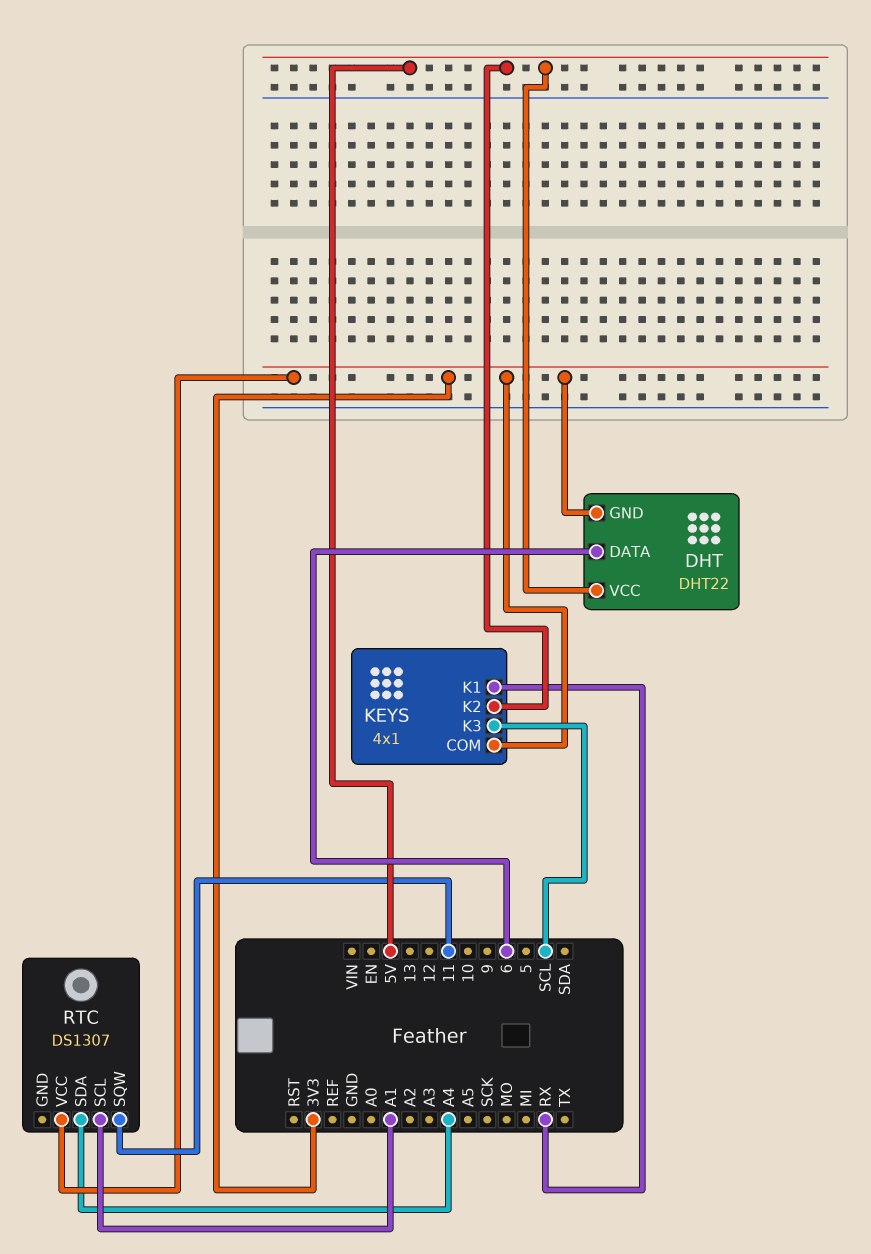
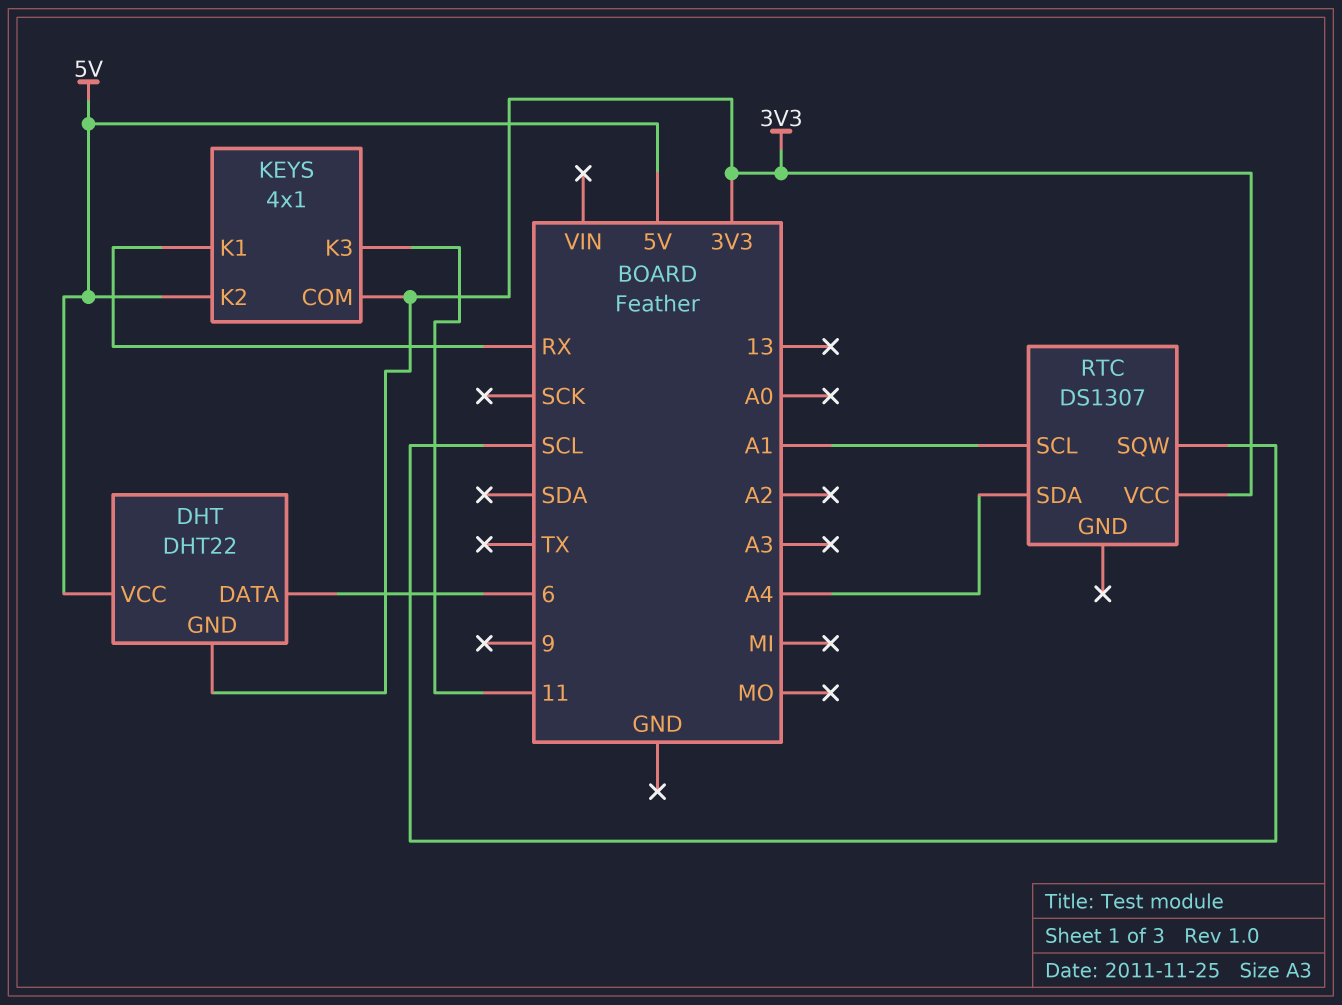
KEYS pin K3: SCL -> 11
RTC pin SQW: 11 -> SCL

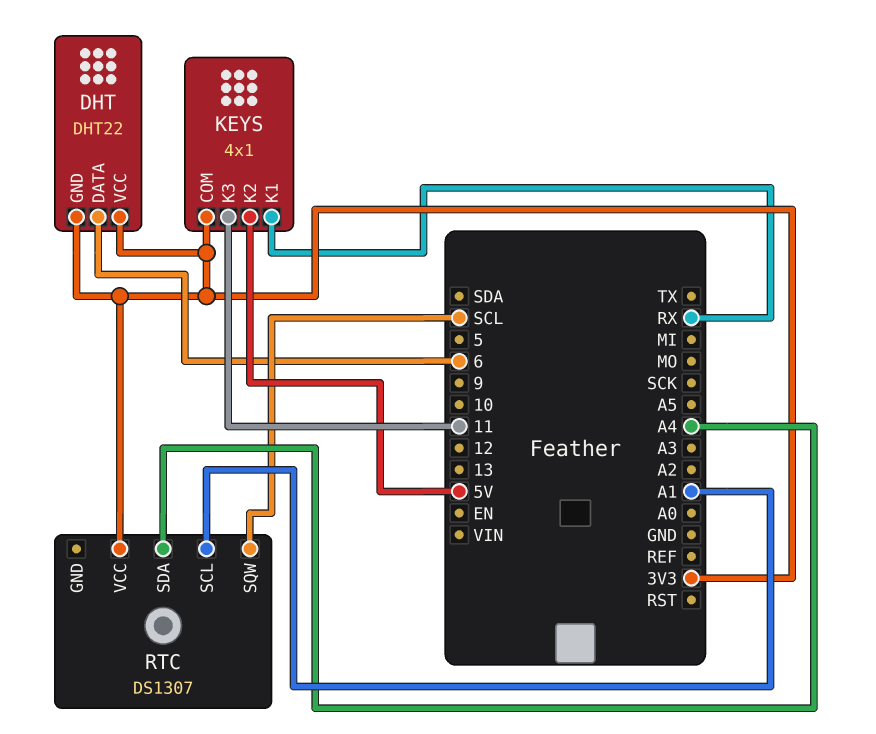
DHT pin VCC: 5V -> 3V3

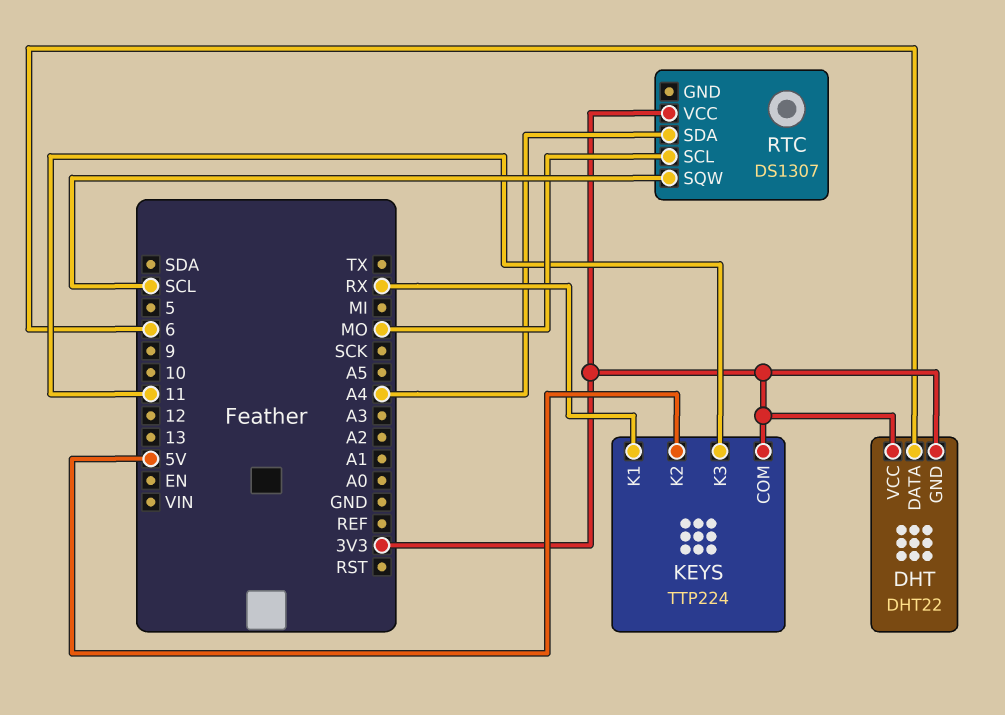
KEYS: 4x1 -> TTP224
RTC pin SCL: A1 -> MO

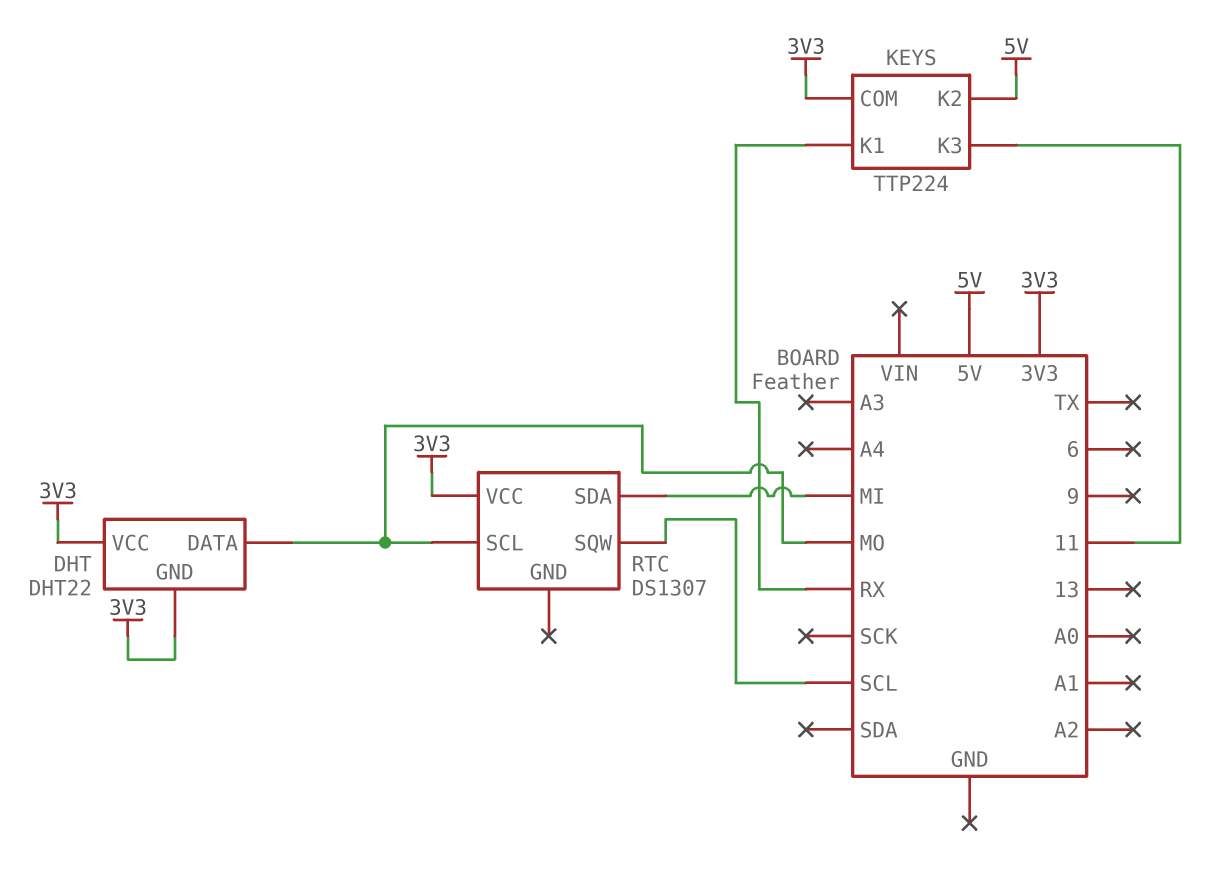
DHT pin DATA: 6 -> MO
RTC pin SDA: A4 -> MI

